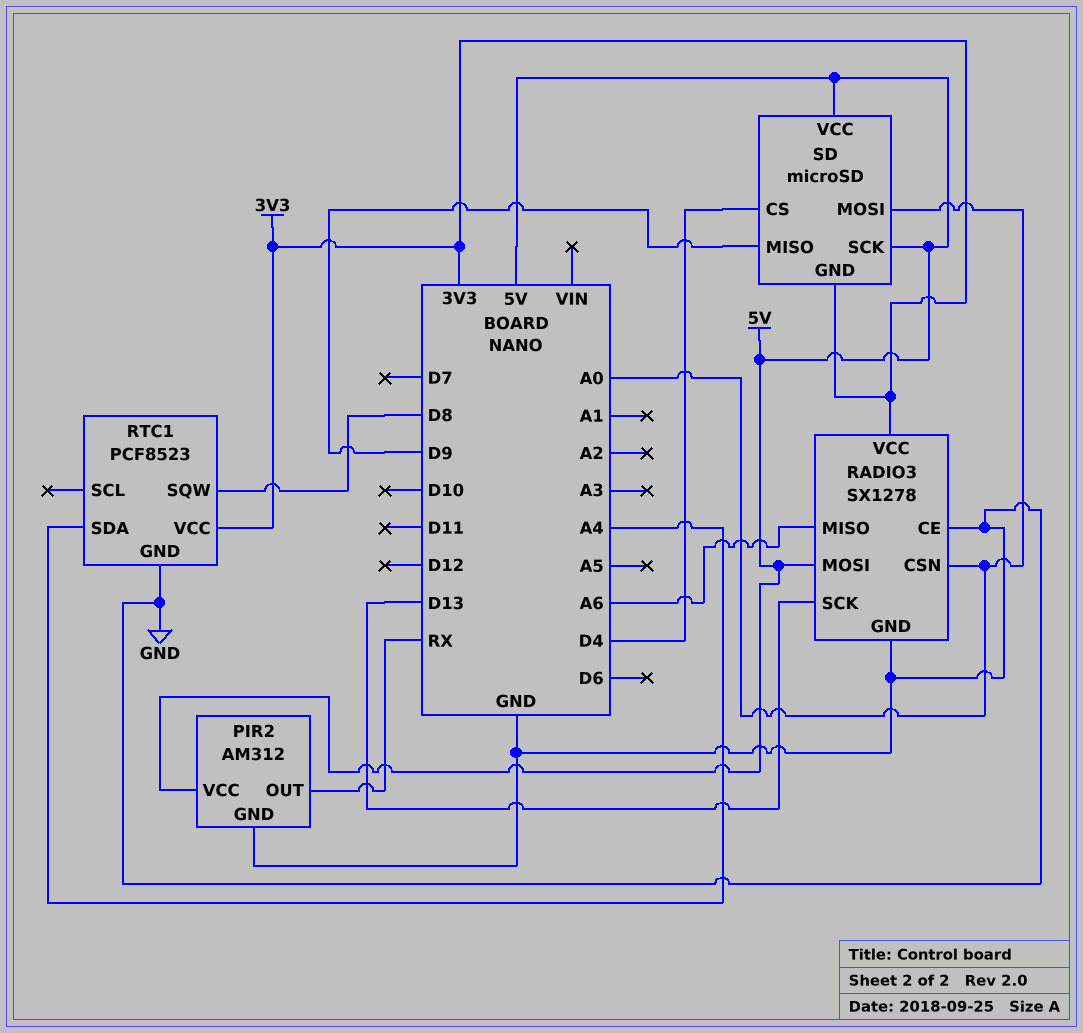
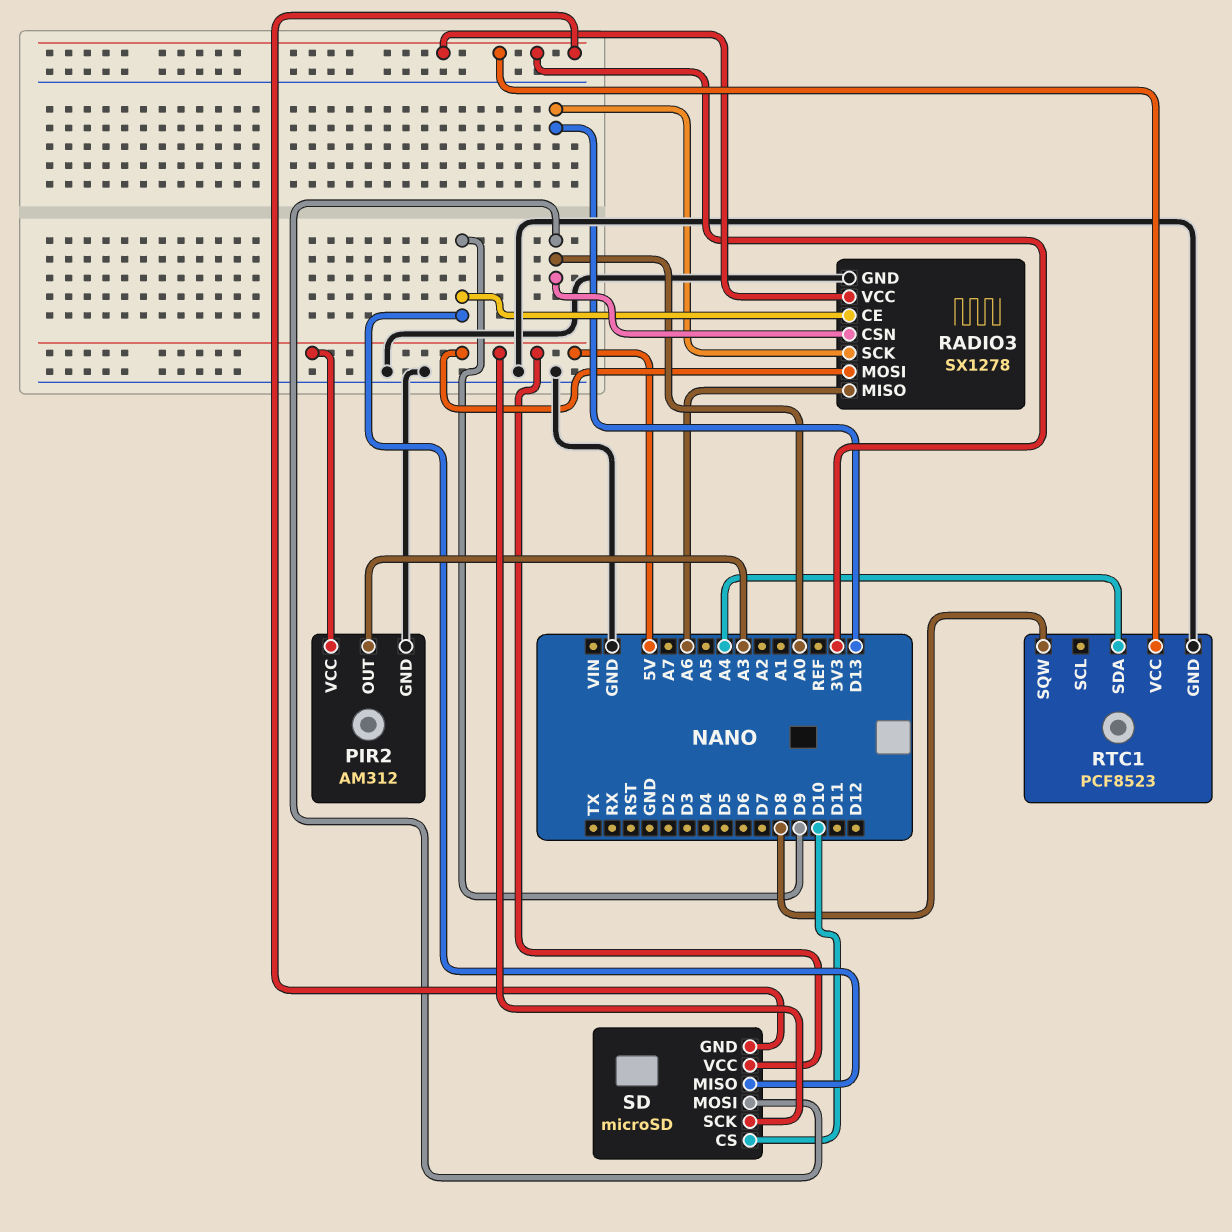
PIR2 pin OUT: RX -> A3
RADIO3 pin CE: GND -> D9
SD pin CS: D4 -> D10

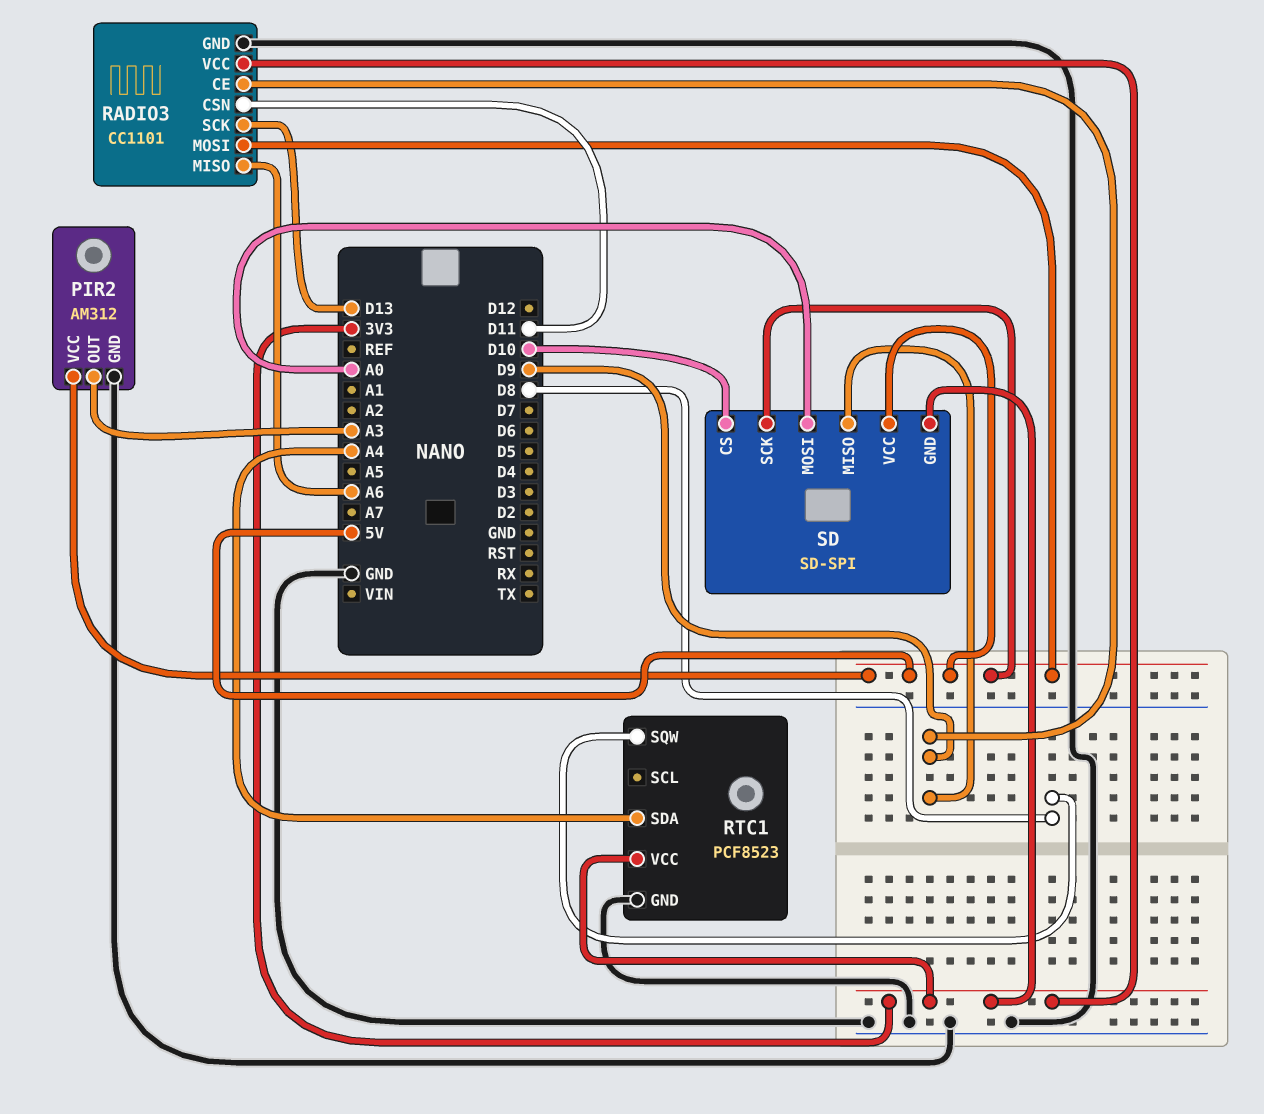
RADIO3: SX1278 -> CC1101
RADIO3 pin CSN: A0 -> D11
SD: microSD -> SD-SPI

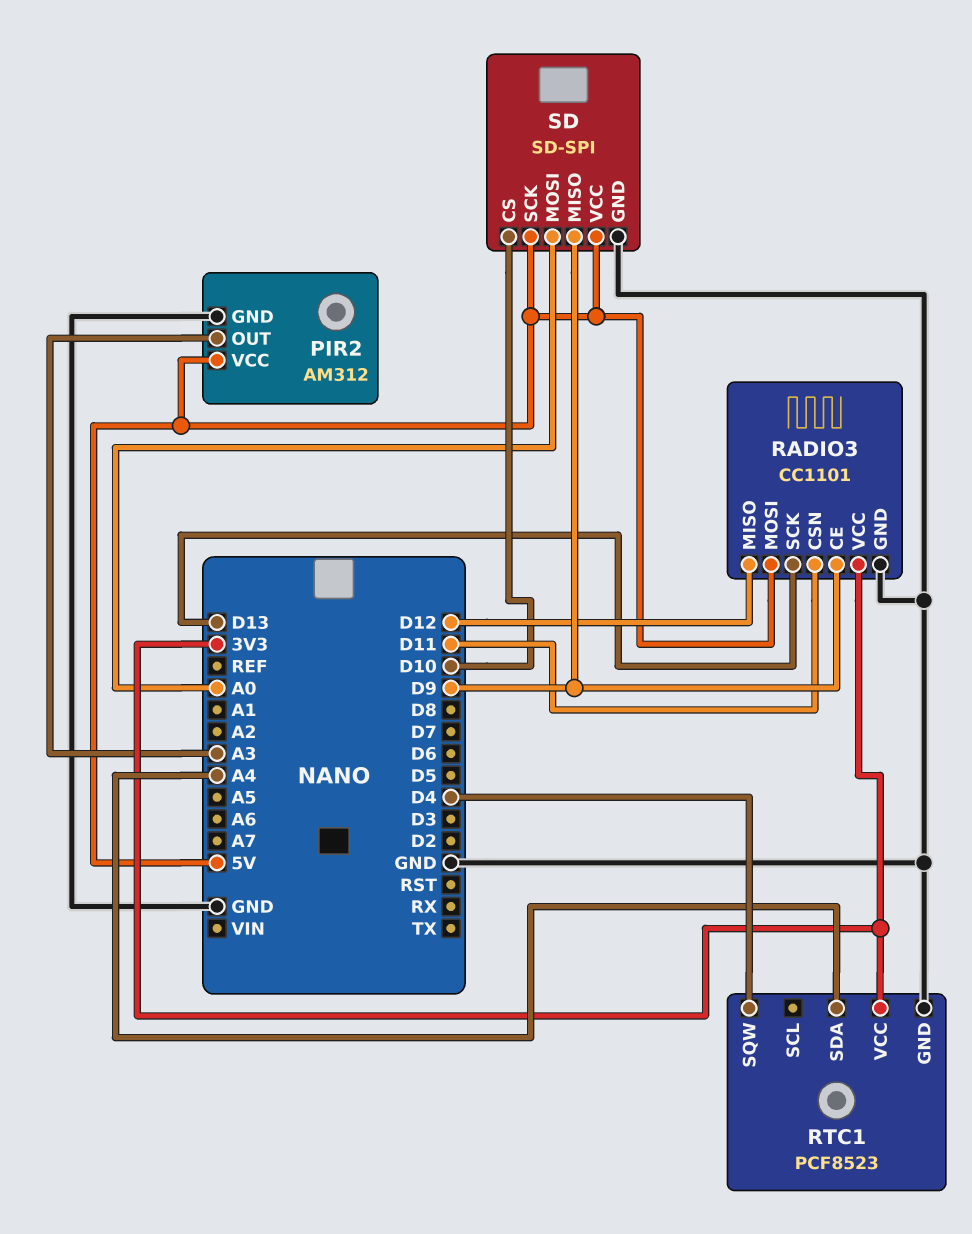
RADIO3 pin MISO: A6 -> D12
RTC1 pin SQW: D8 -> D4
SD pin GND: 3V3 -> GND

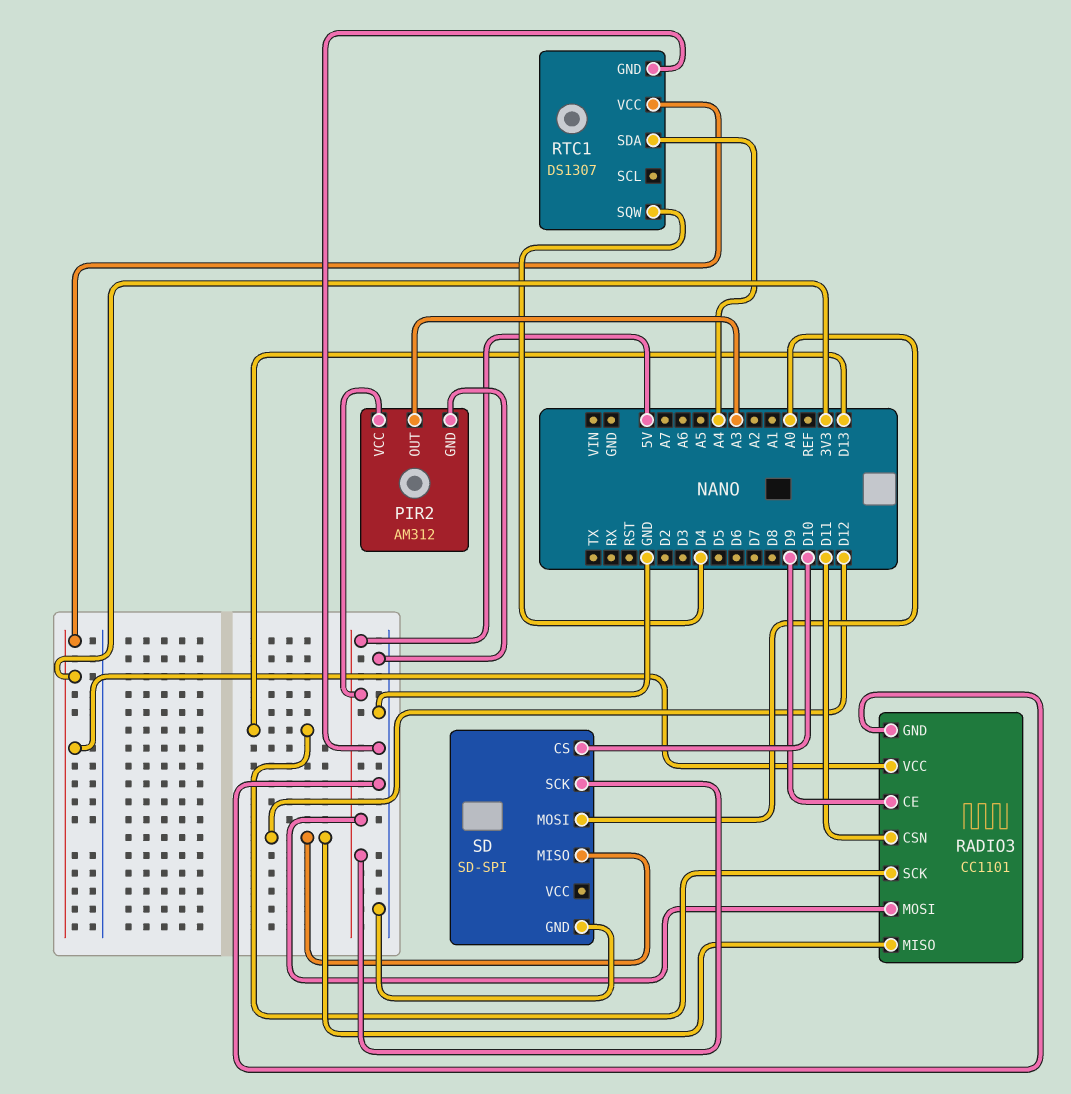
RTC1: PCF8523 -> DS1307
SD pin MISO: D9 -> D12
SD pin VCC: 5V -> none

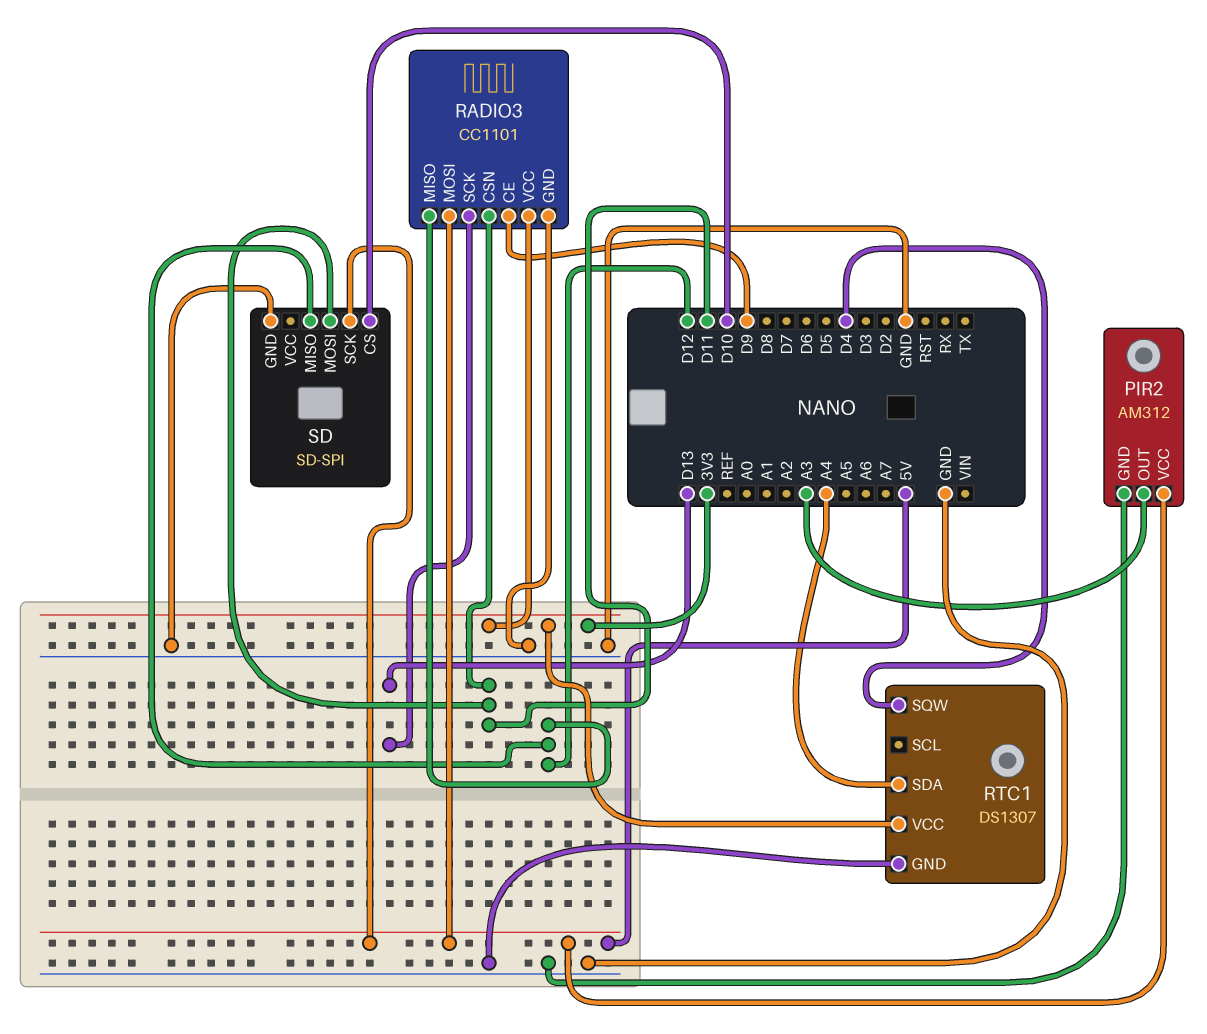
SD pin MOSI: A0 -> D11

